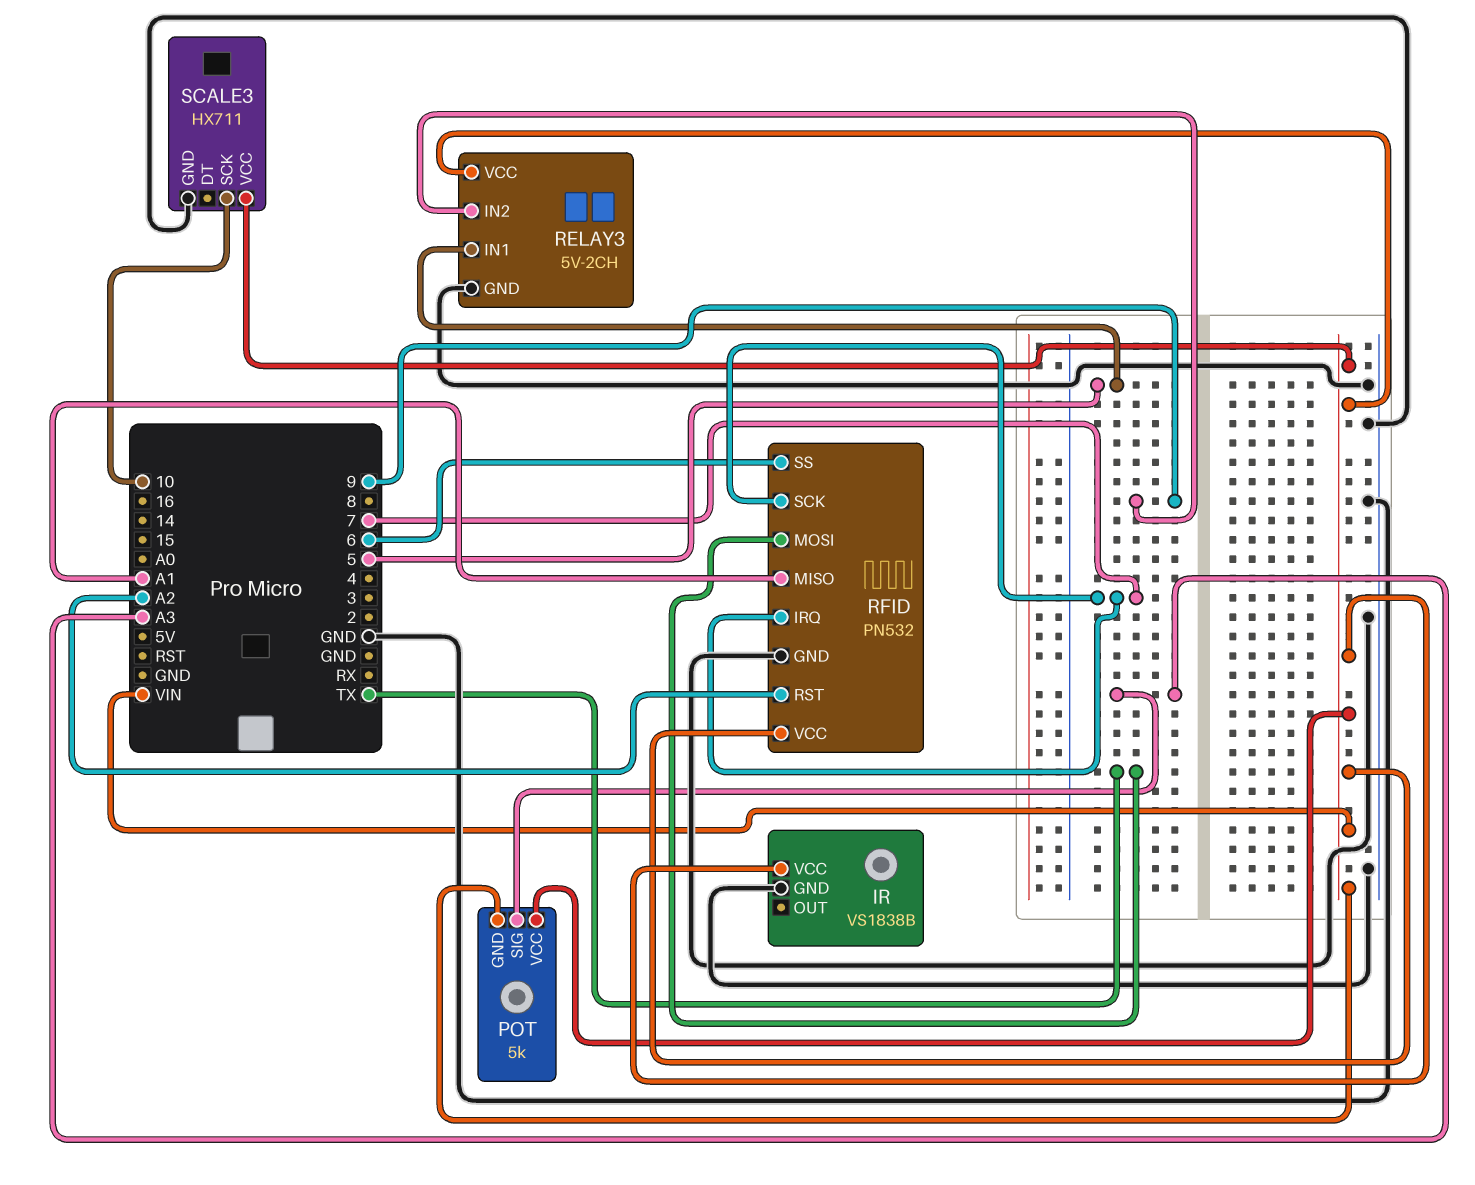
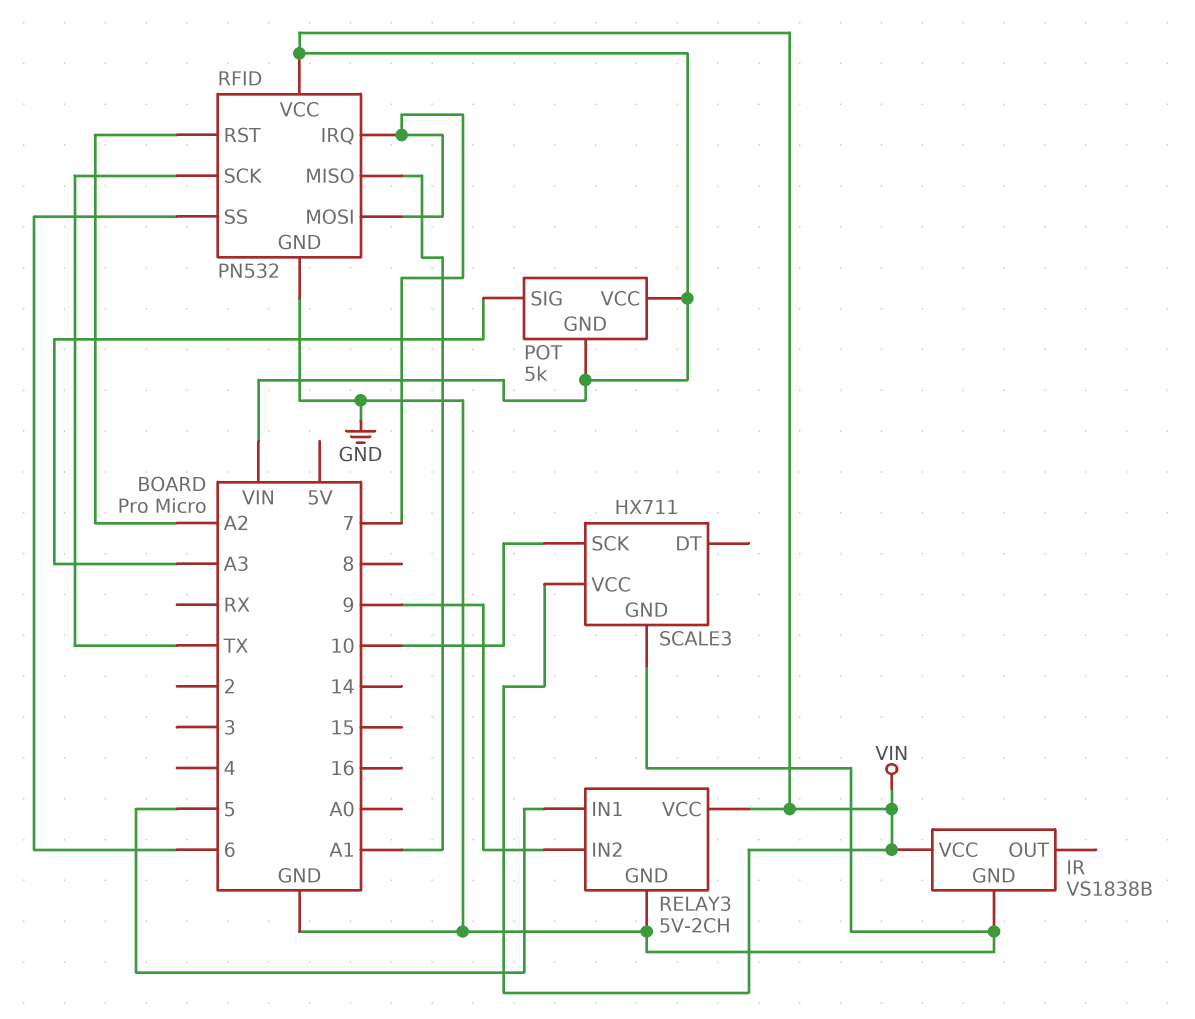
RFID pin MOSI: TX -> 7
RFID pin SCK: 7 -> TX

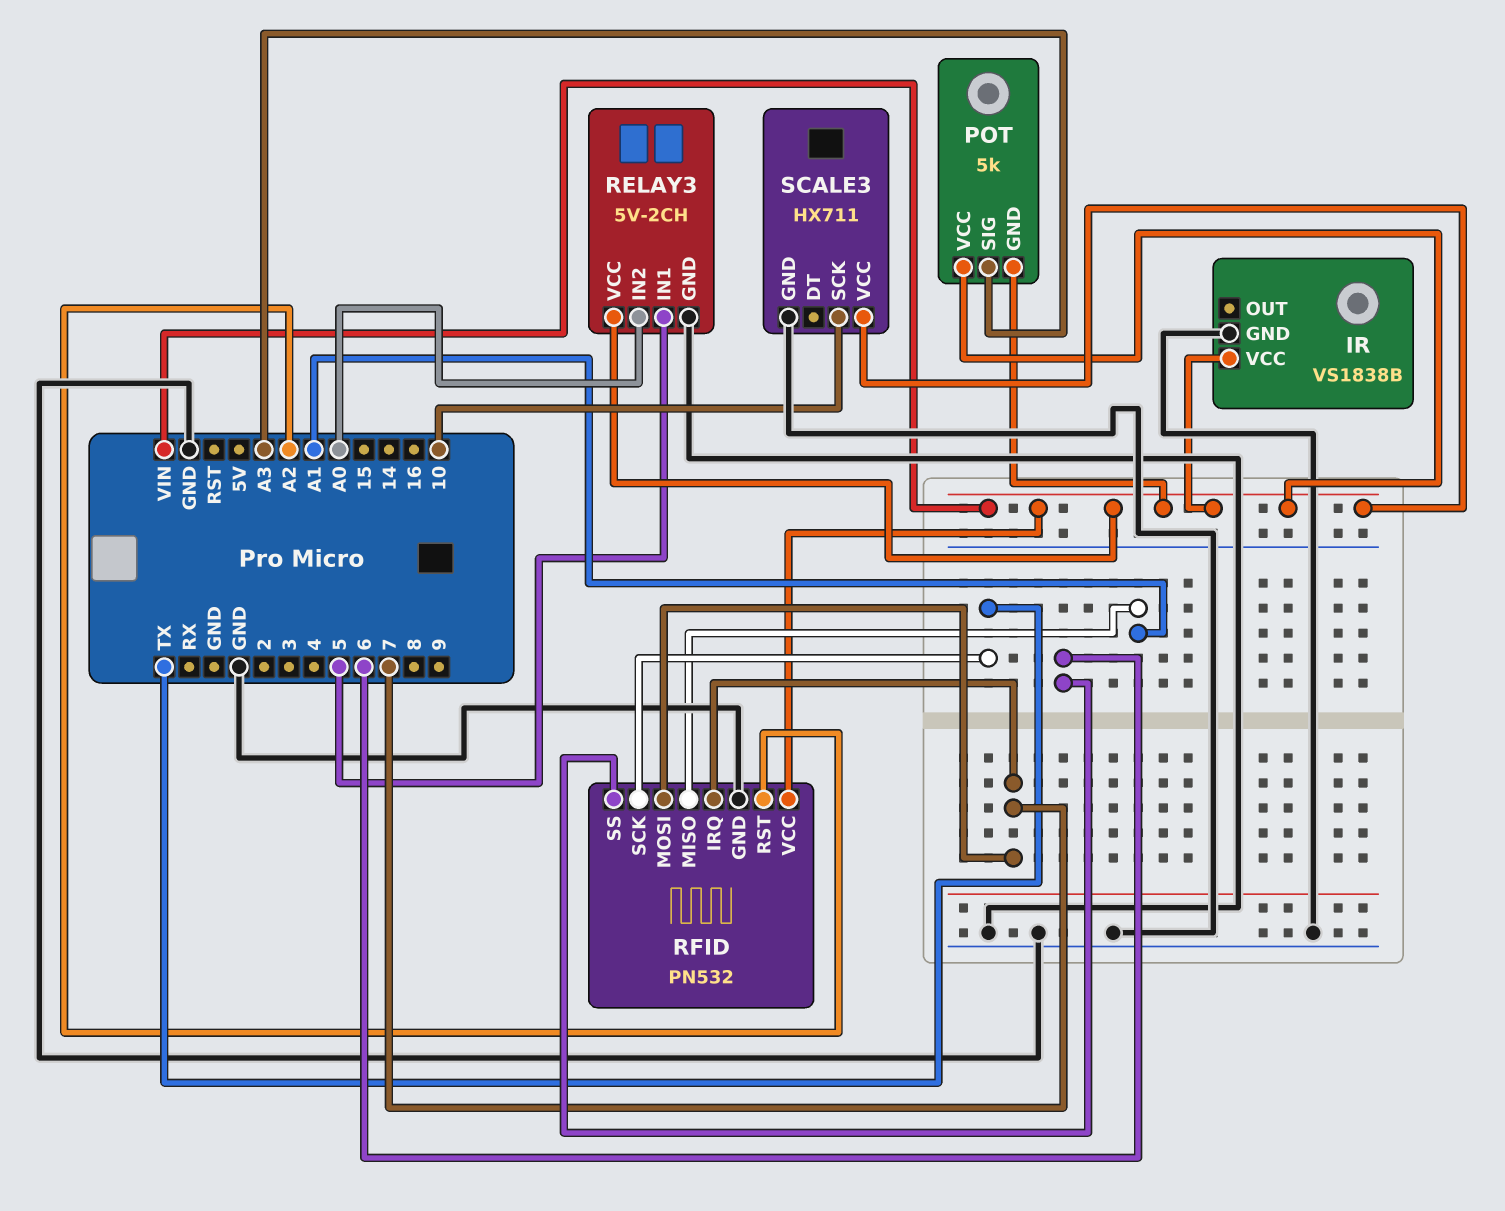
RELAY3 pin IN2: 9 -> A0

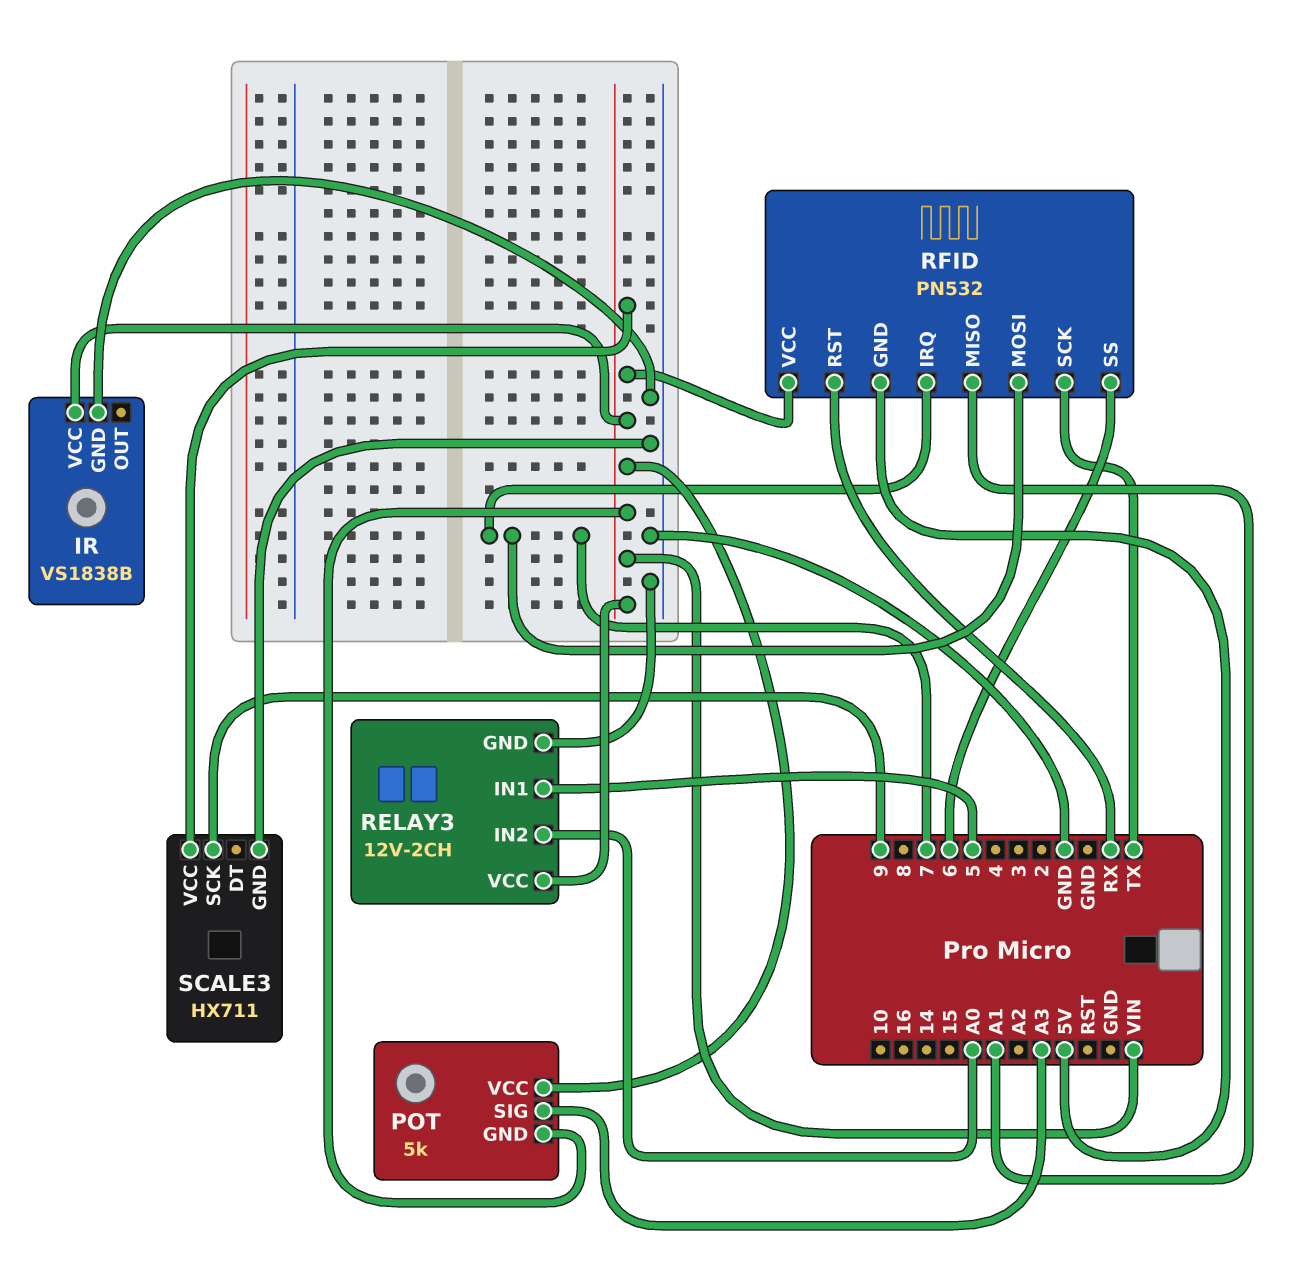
RELAY3: 5V-2CH -> 12V-2CH
RFID pin GND: GND -> 5V
RFID pin RST: A2 -> RX
SCALE3 pin SCK: 10 -> 9

